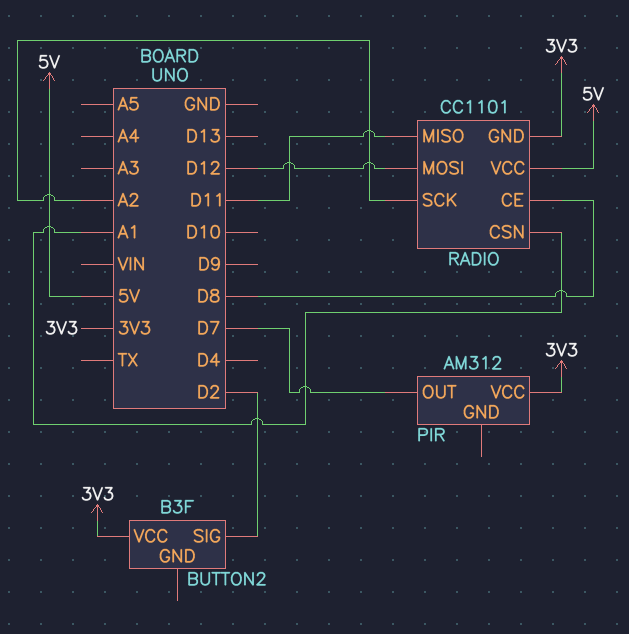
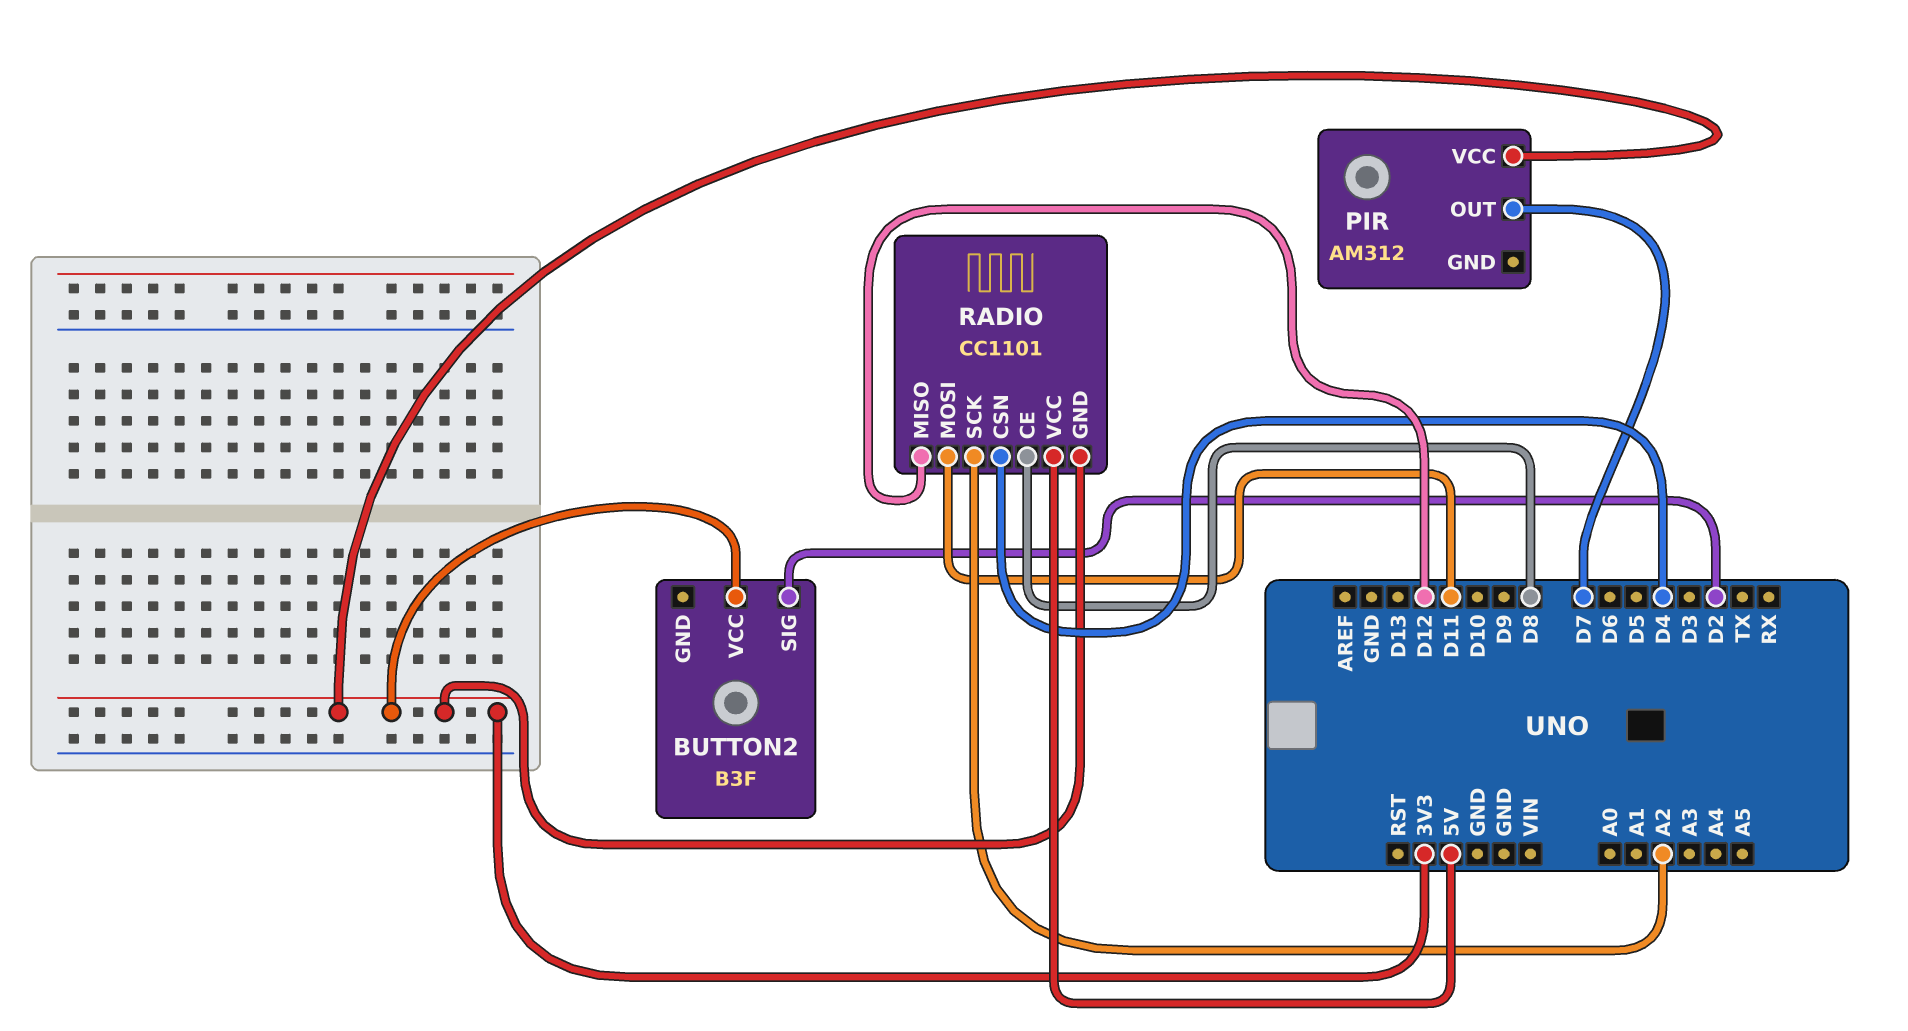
RADIO pin CSN: A1 -> D4
RADIO pin MISO: D11 -> D12
RADIO pin MOSI: D12 -> D11

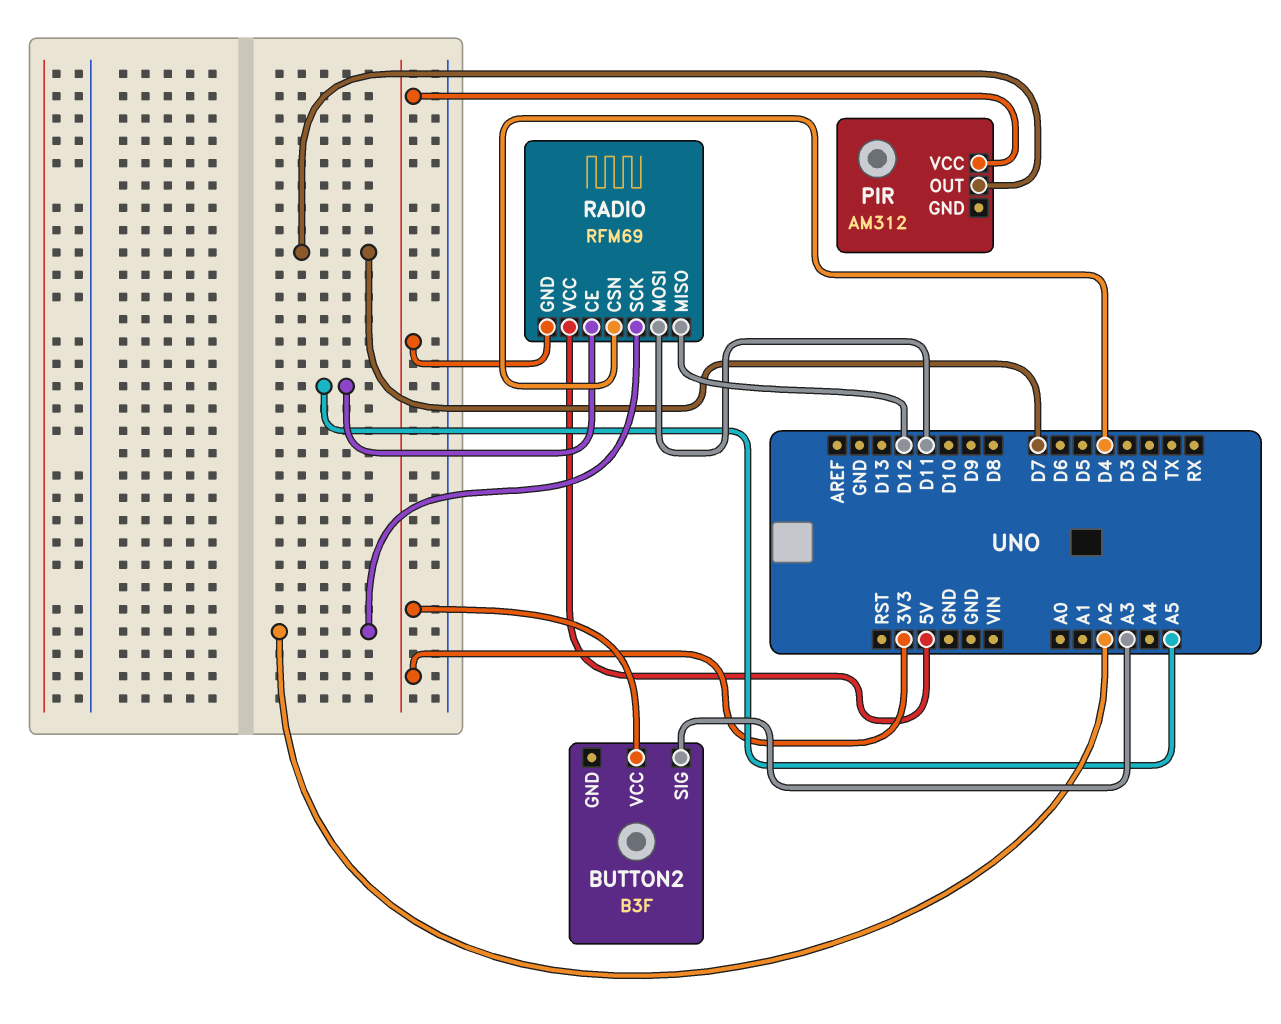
BUTTON2 pin SIG: D2 -> A3
RADIO: CC1101 -> RFM69
RADIO pin CE: D8 -> A5

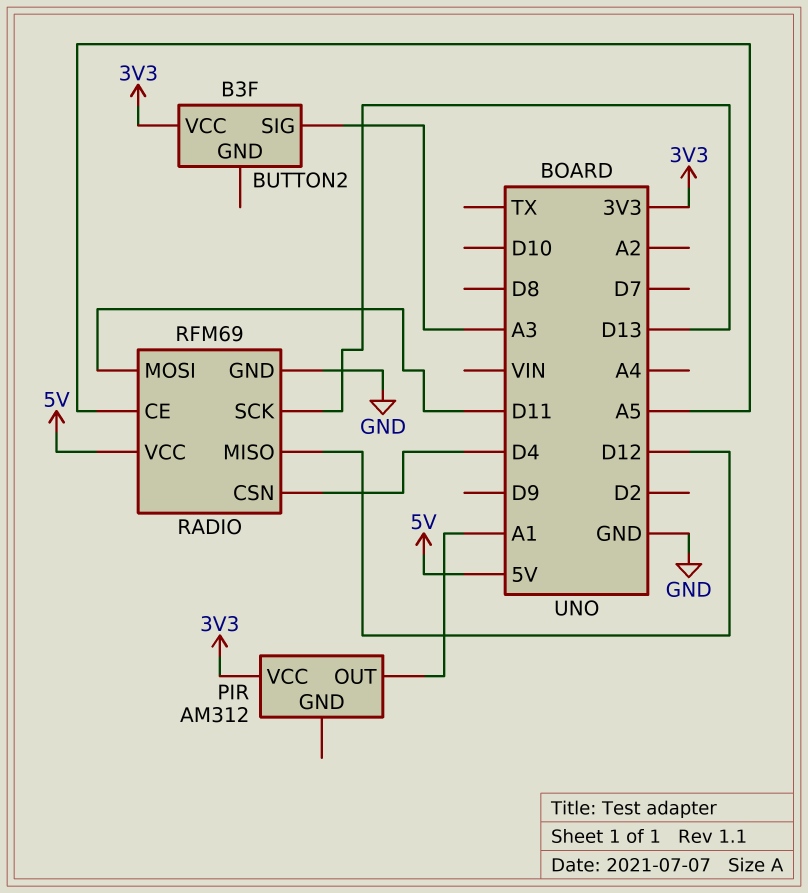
PIR pin OUT: D7 -> A1
RADIO pin GND: 3V3 -> GND
RADIO pin SCK: A2 -> D13

